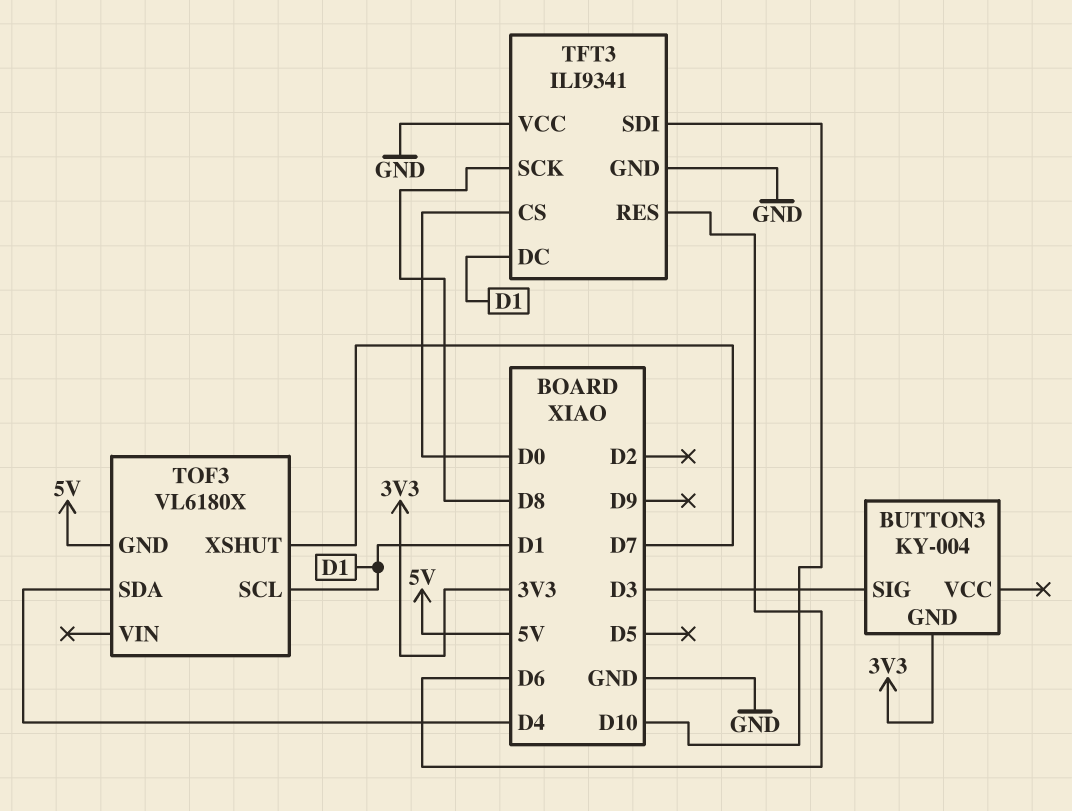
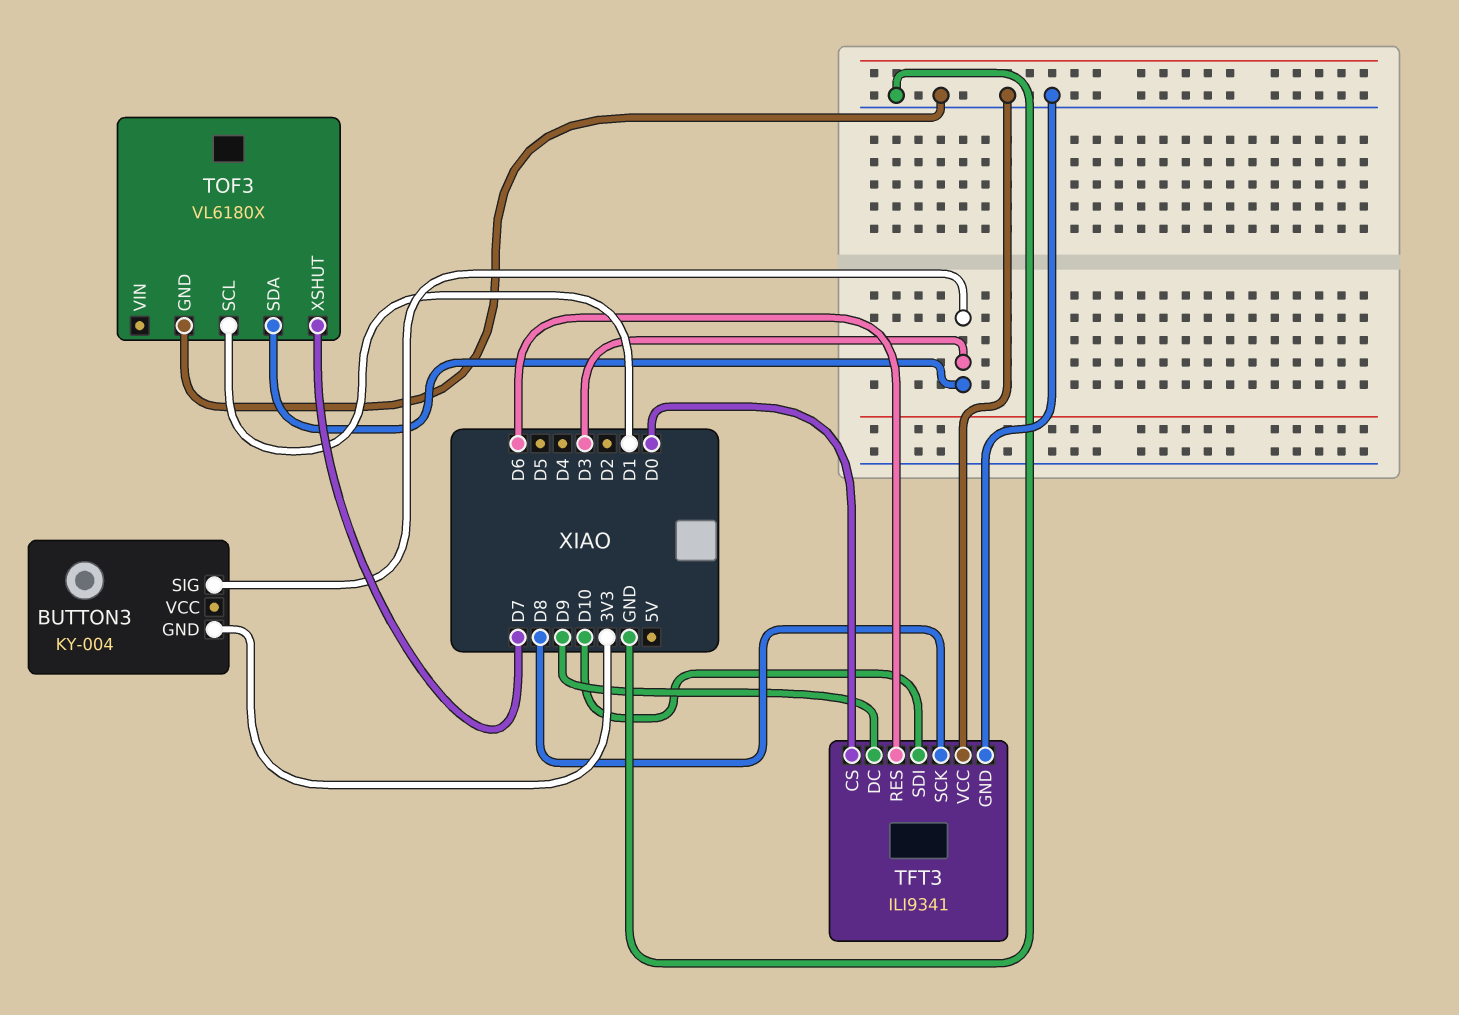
TFT3 pin DC: D1 -> D9
TOF3 pin GND: 5V -> GND
TOF3 pin SDA: D4 -> D3

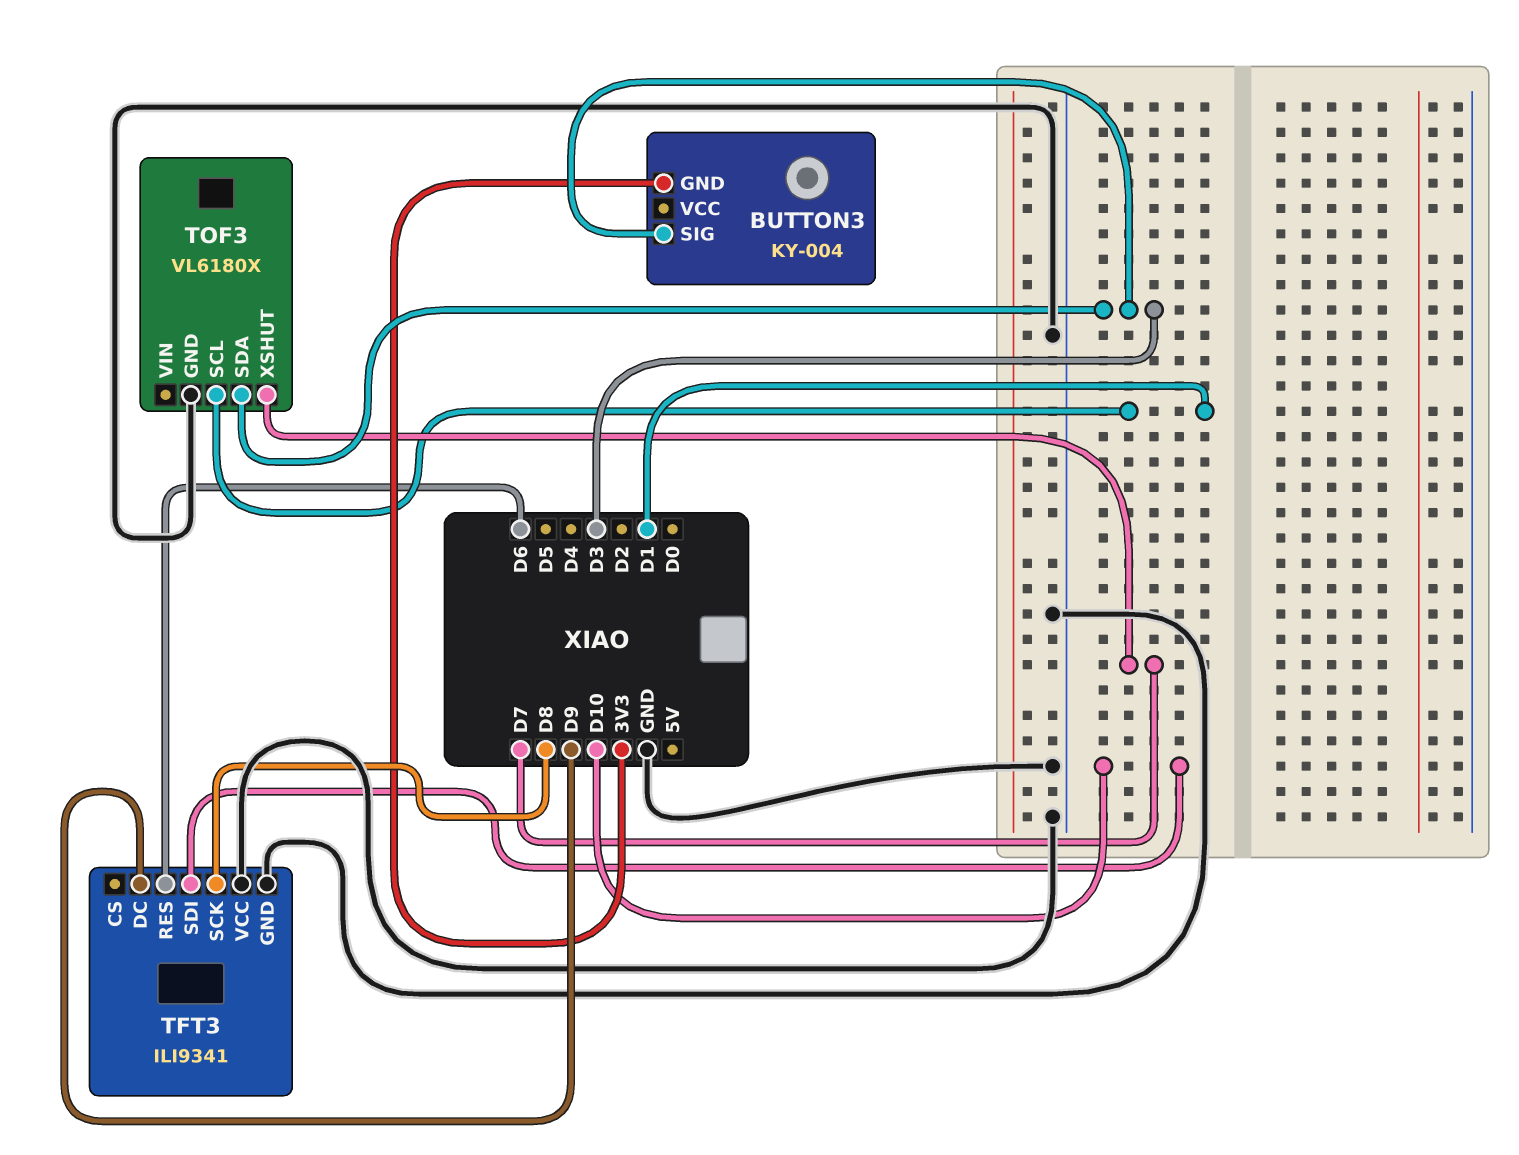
TFT3 pin CS: D0 -> none

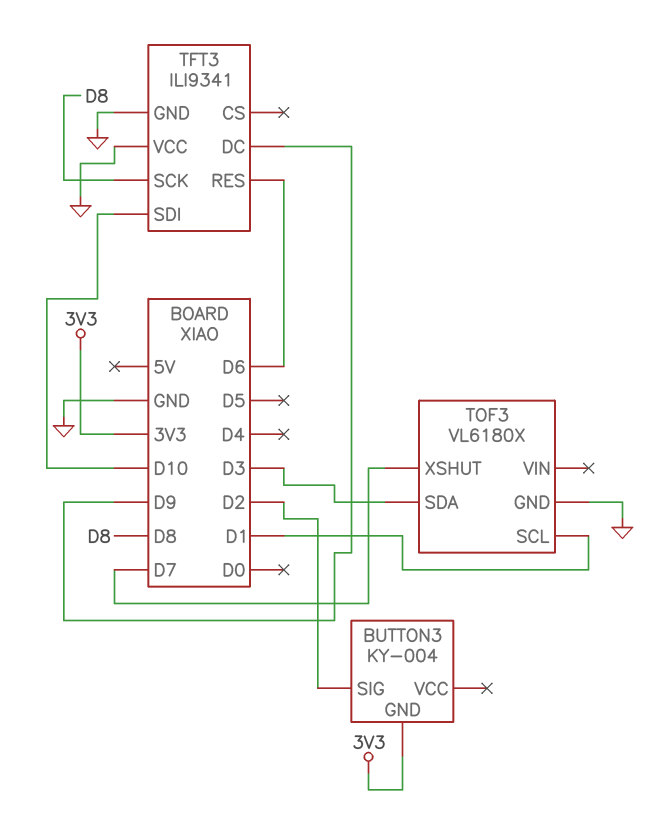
BUTTON3 pin SIG: D3 -> D2

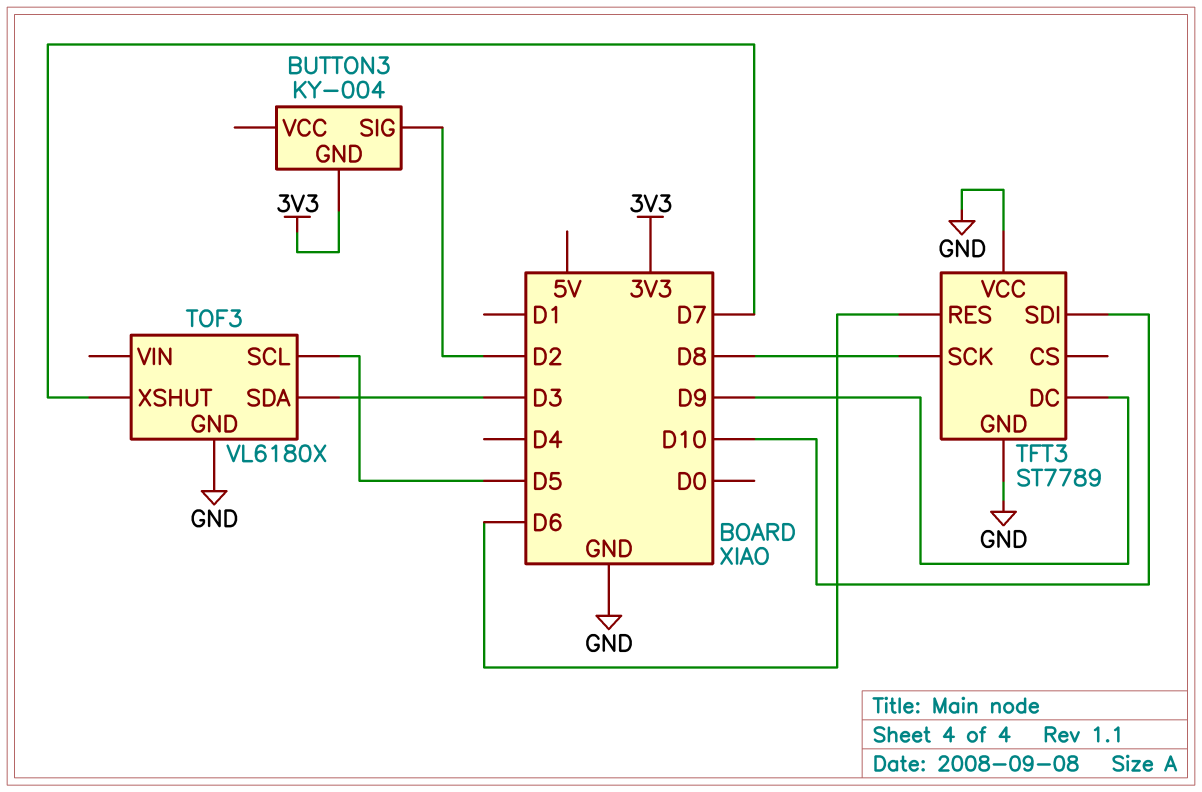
TFT3: ILI9341 -> ST7789
TOF3 pin SCL: D1 -> D5

